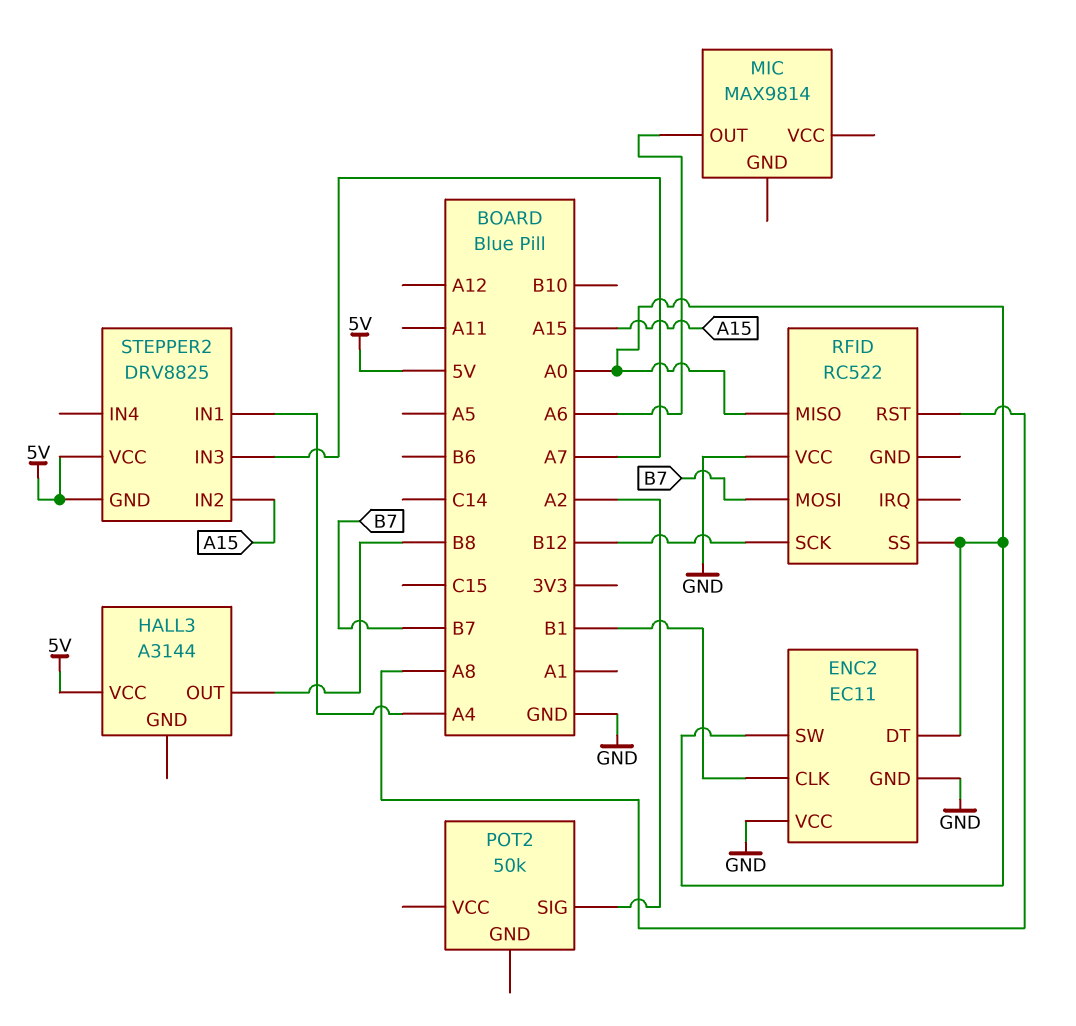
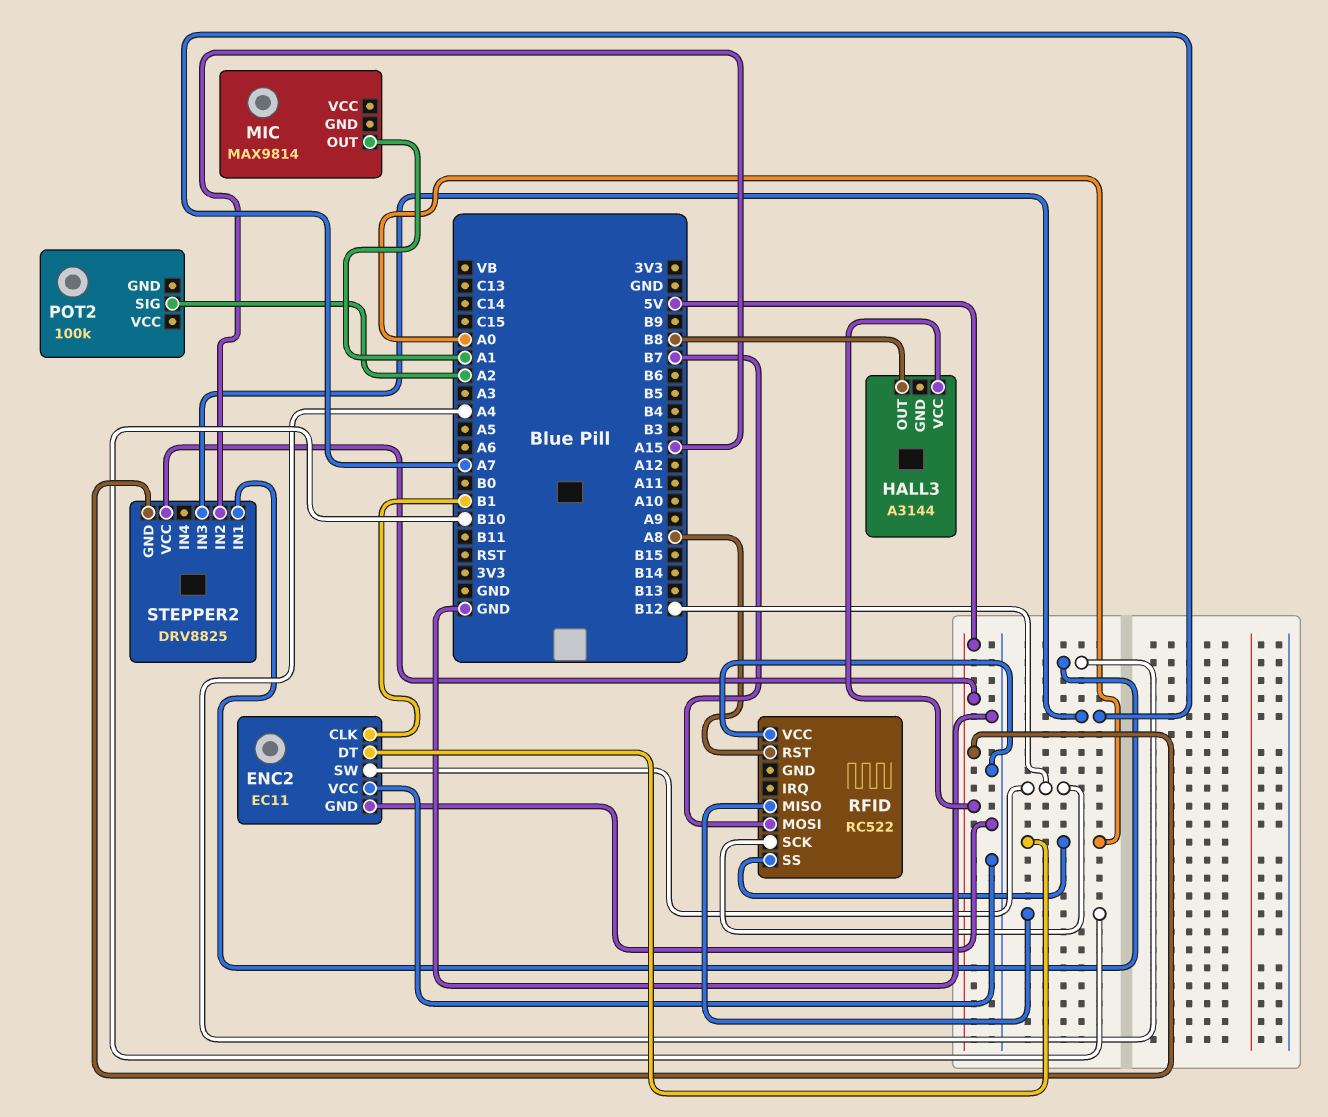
ENC2 pin SW: A0 -> B12
MIC pin OUT: A6 -> A1
POT2: 50k -> 100k
RFID pin MISO: A0 -> B10

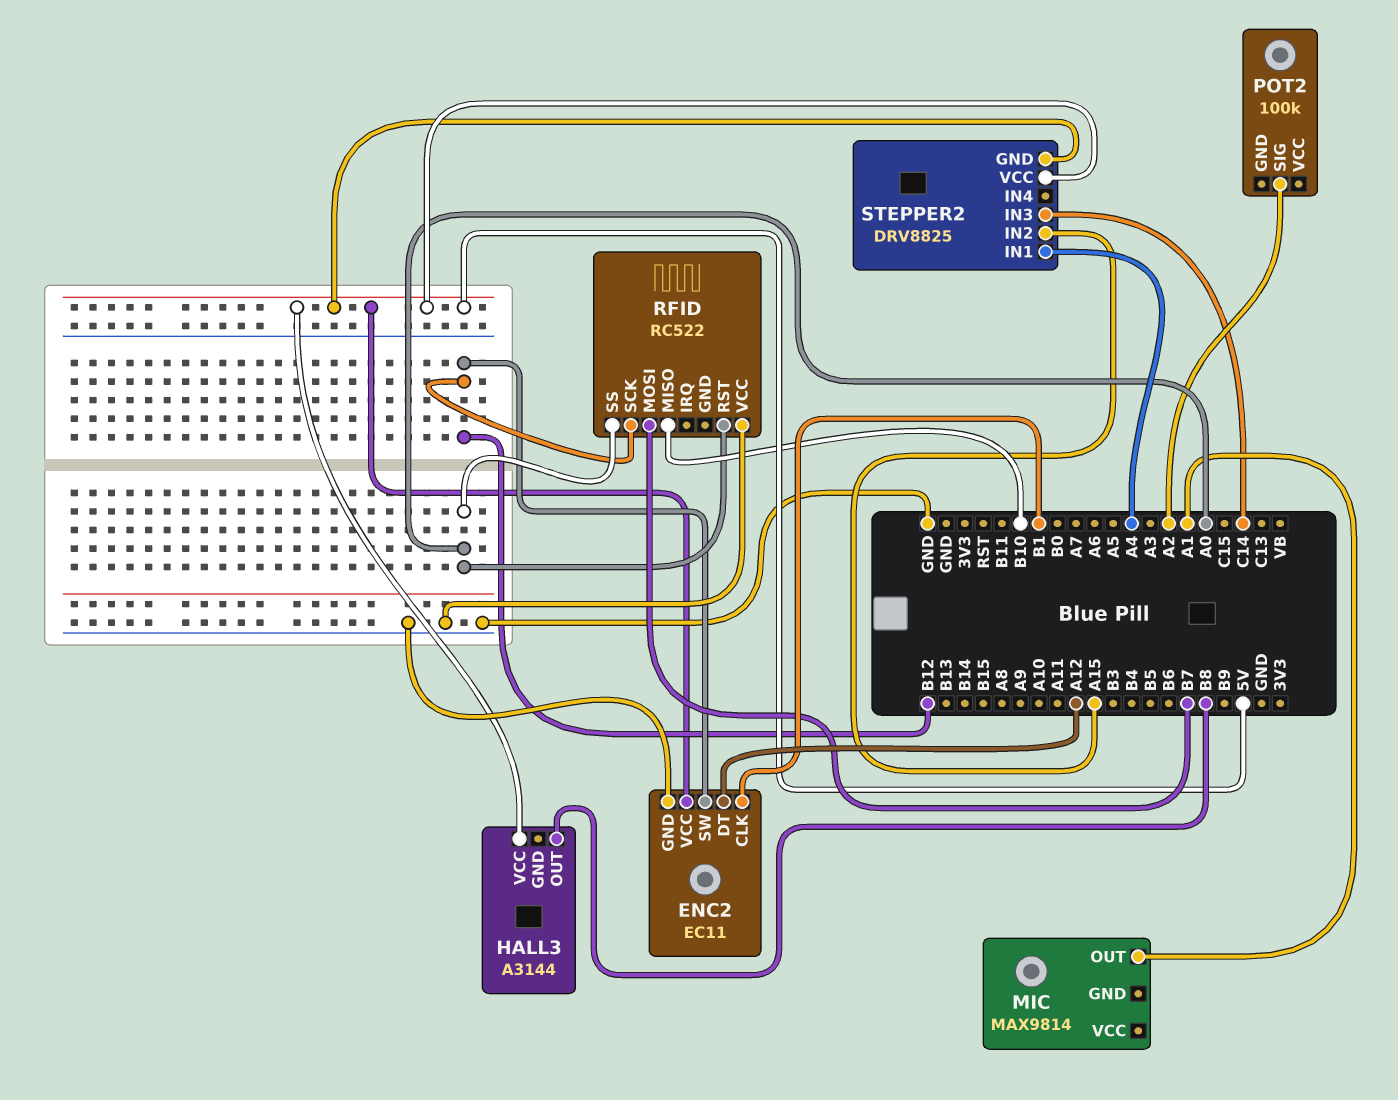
ENC2 pin DT: A0 -> A12
ENC2 pin VCC: GND -> 5V
RFID pin RST: A8 -> A0
STEPPER2 pin IN3: A7 -> C14

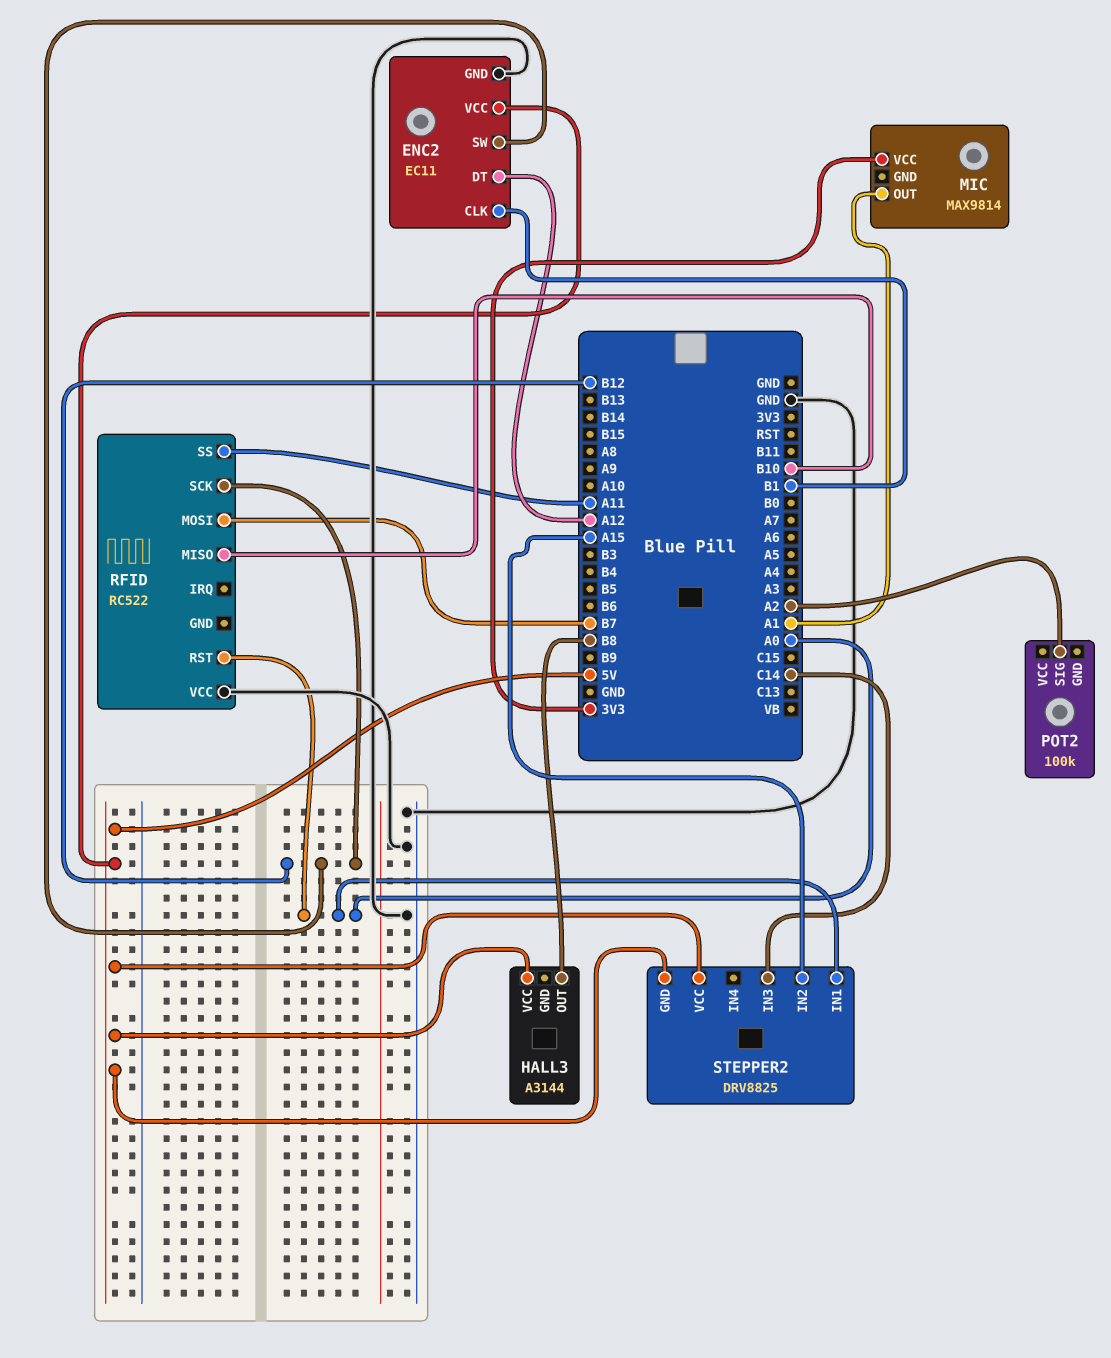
MIC pin VCC: none -> 3V3
RFID pin SS: A0 -> A11
STEPPER2 pin IN1: A4 -> A0

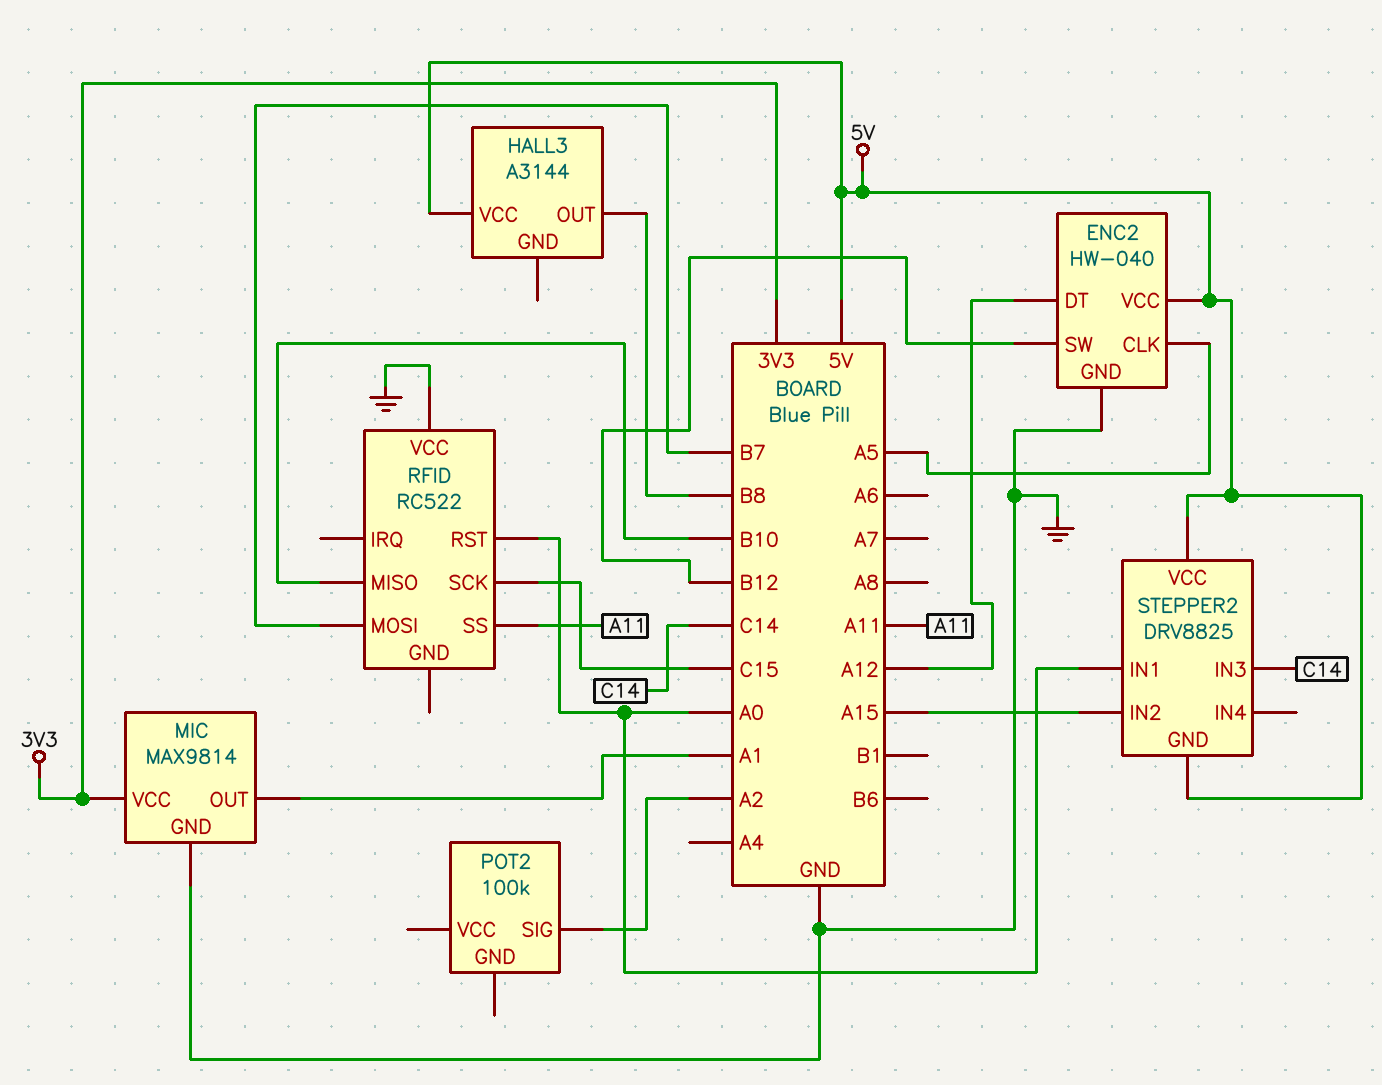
ENC2: EC11 -> HW-040
ENC2 pin CLK: B1 -> A5
MIC pin GND: none -> GND
RFID pin SCK: B12 -> C15

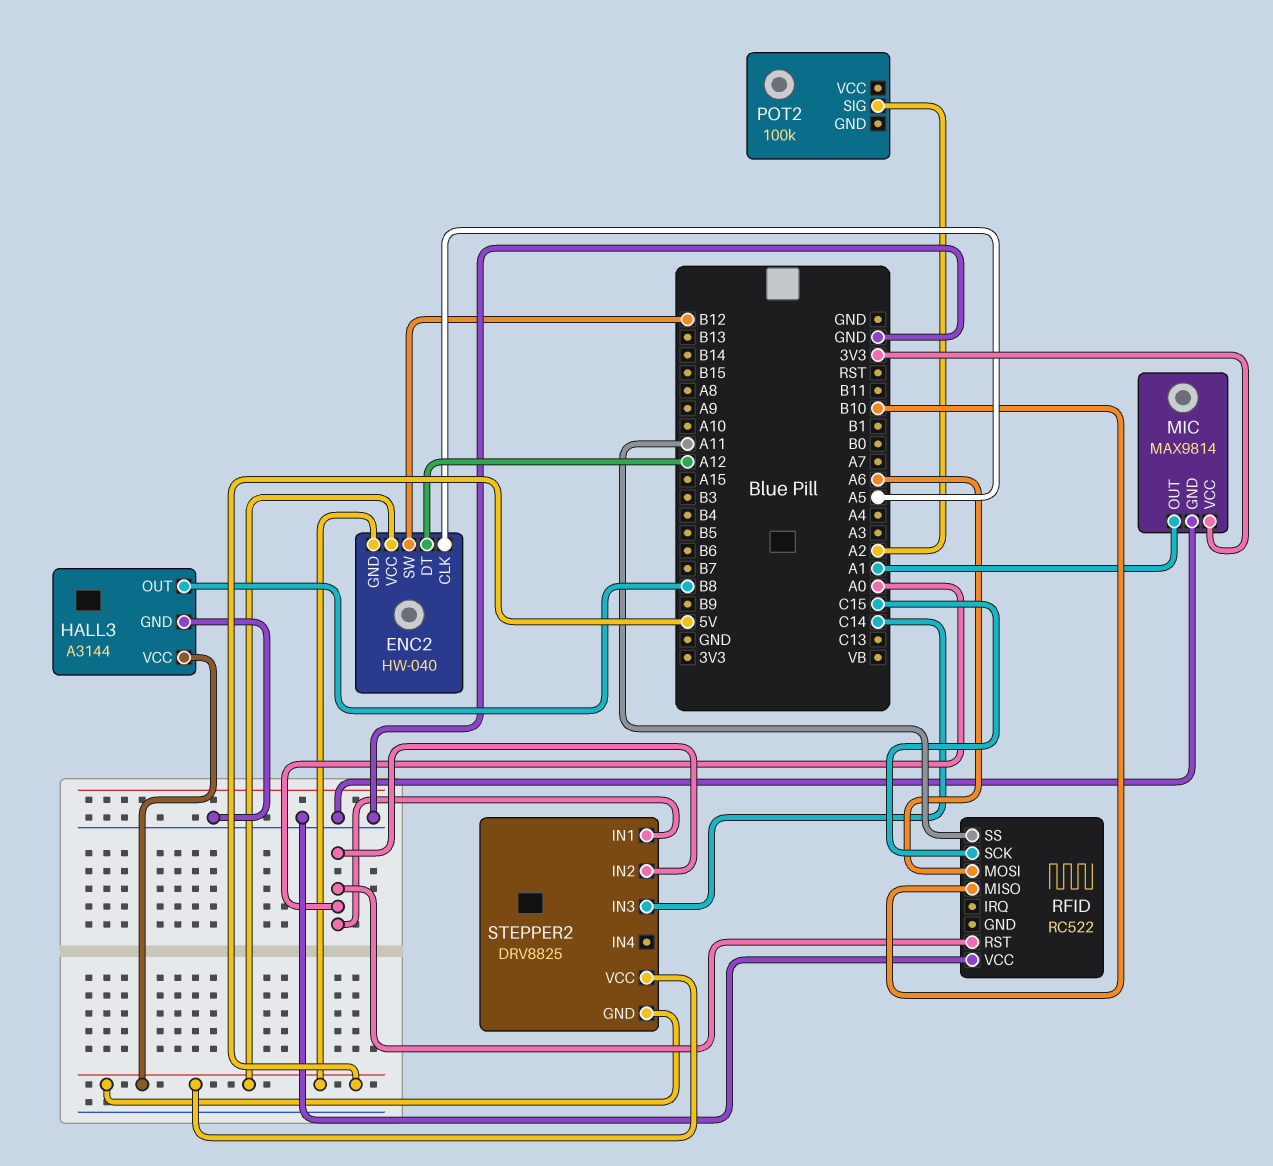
ENC2 pin GND: GND -> 5V
HALL3 pin GND: none -> GND
RFID pin MOSI: B7 -> A6
STEPPER2 pin IN2: A15 -> A0

